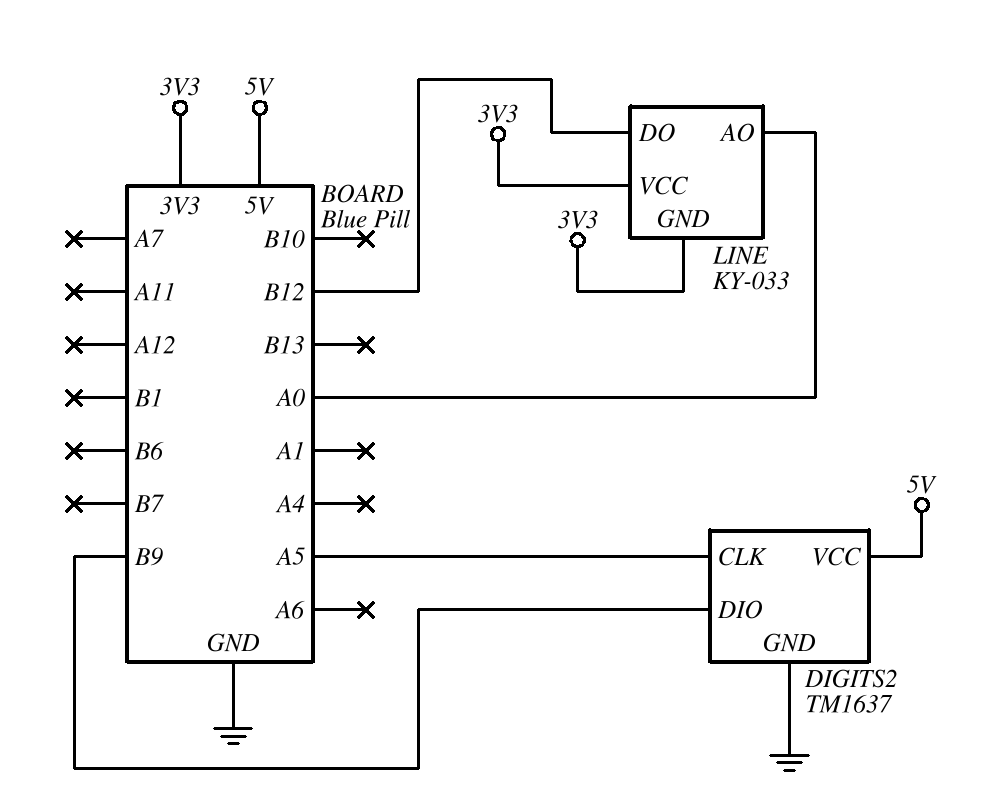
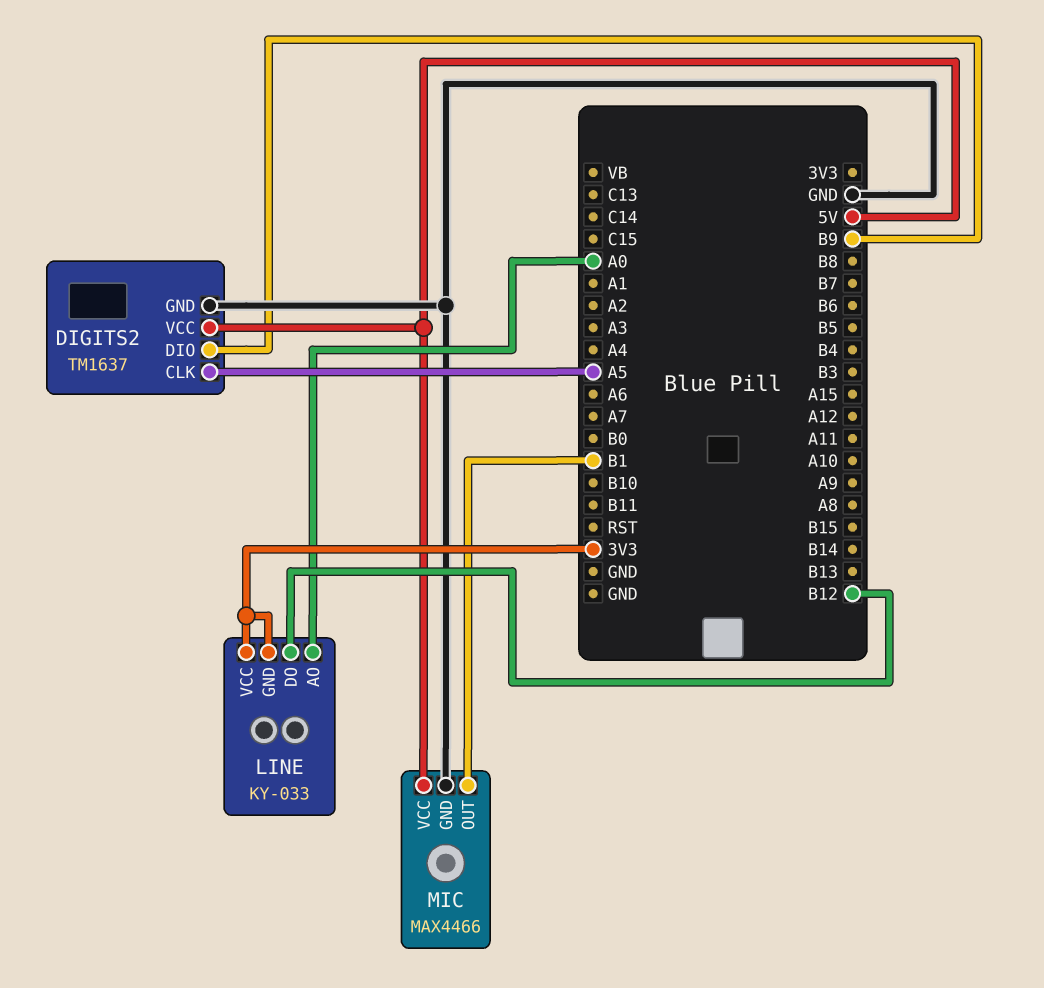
MIC: none -> MAX4466
MIC pin GND: none -> GND
MIC pin OUT: none -> B1
MIC pin VCC: none -> 5V

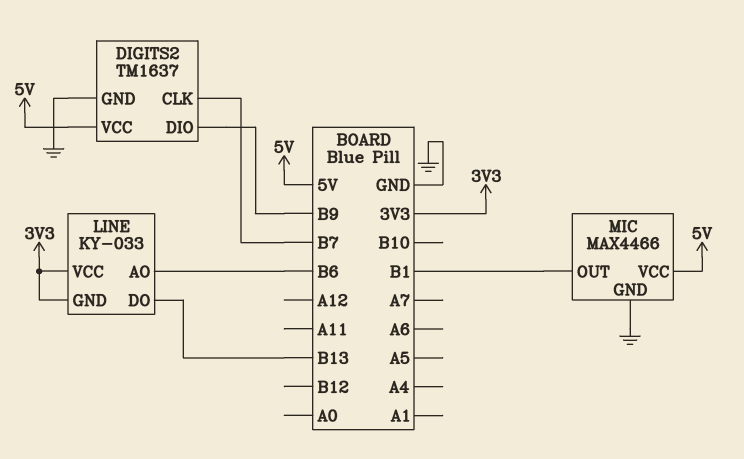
DIGITS2 pin CLK: A5 -> B7
LINE pin AO: A0 -> B6
LINE pin DO: B12 -> B13

